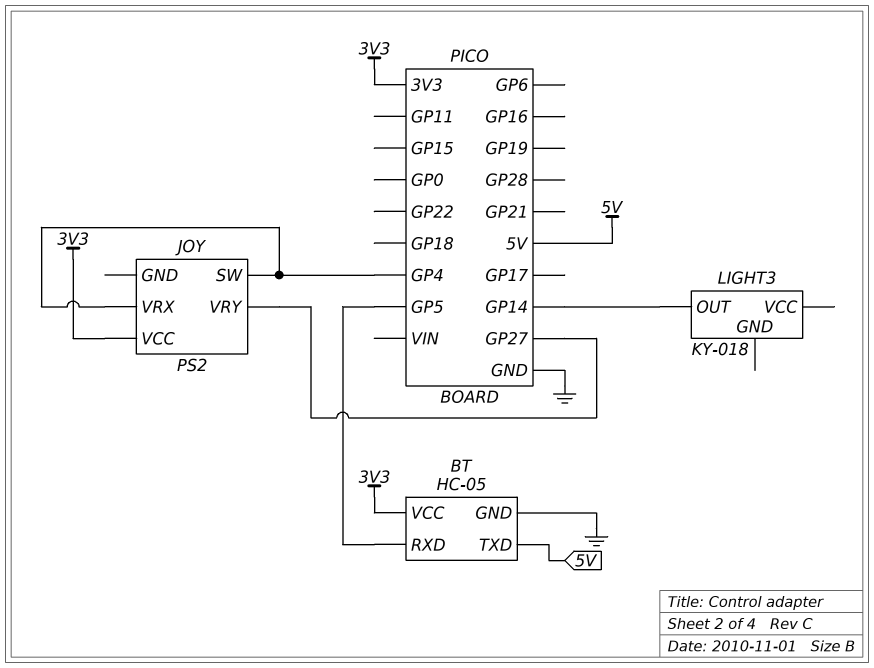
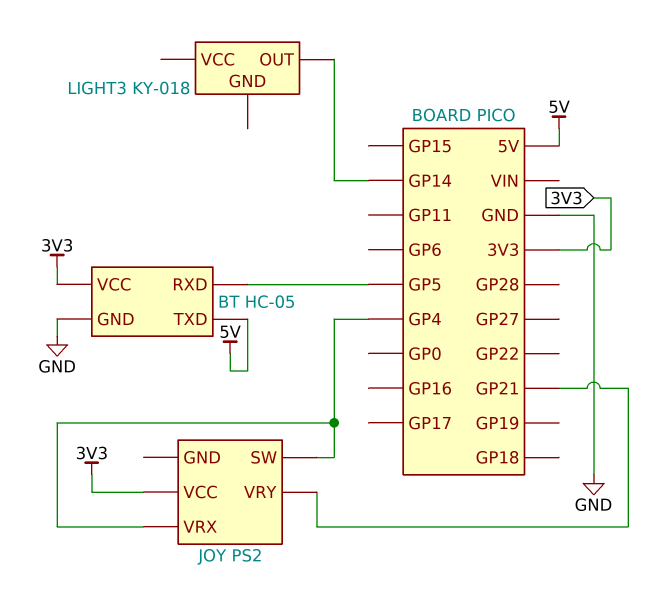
JOY pin VRY: GP27 -> GP21

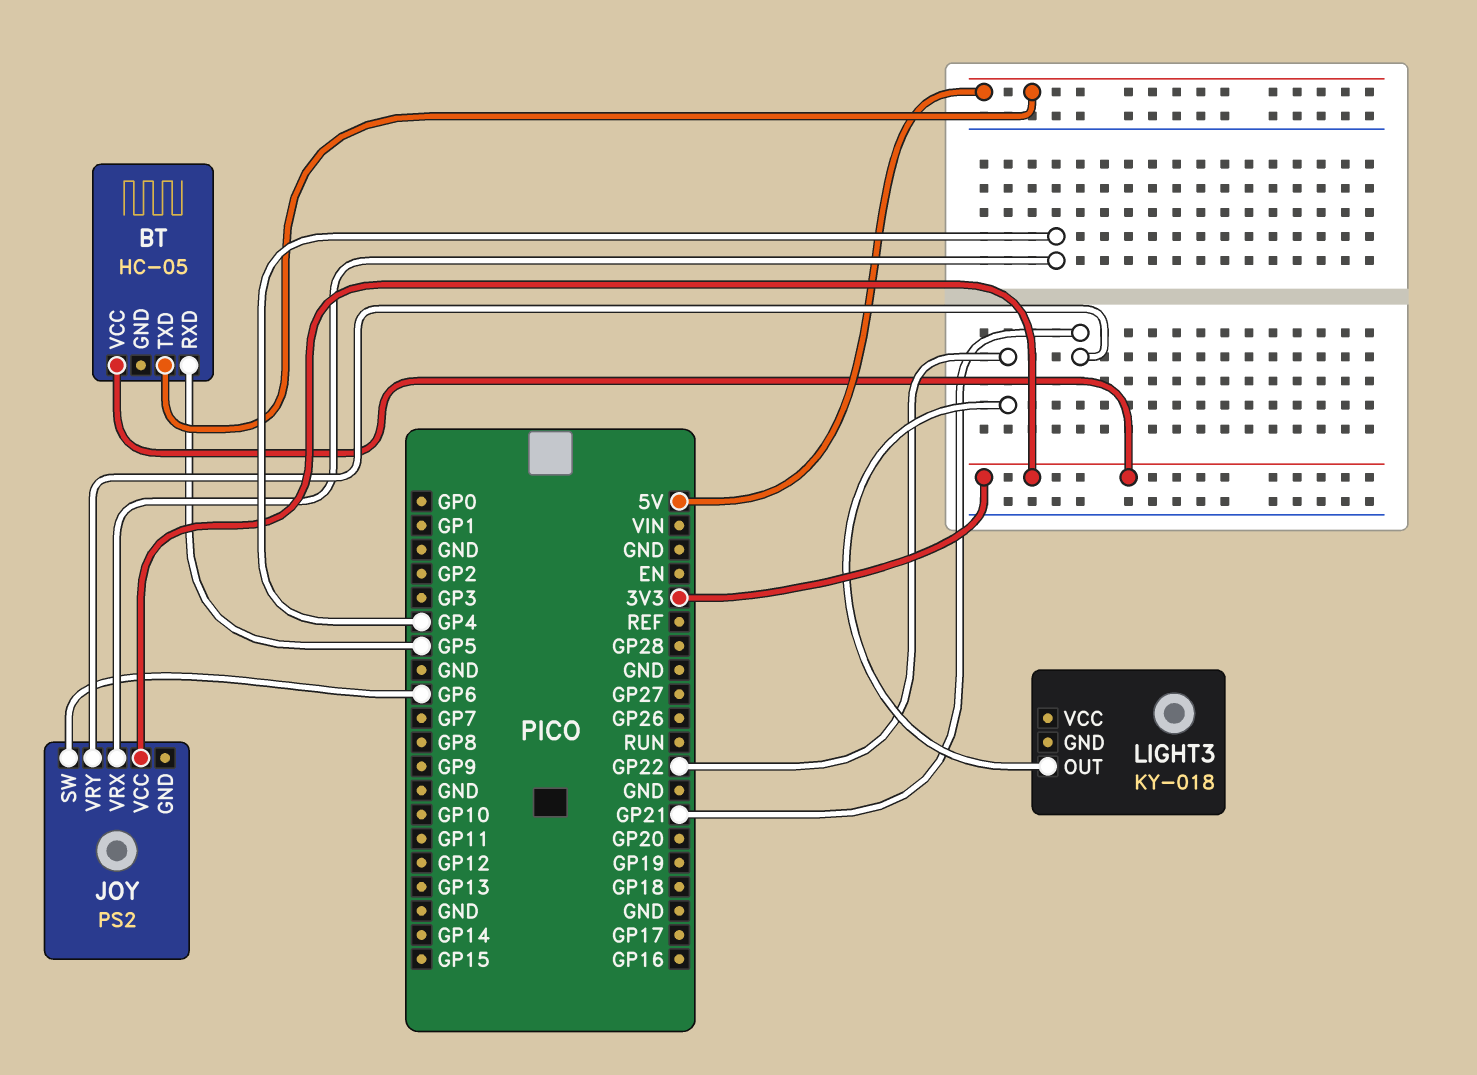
BT pin GND: GND -> none
JOY pin SW: GP4 -> GP6
LIGHT3 pin OUT: GP14 -> GP22

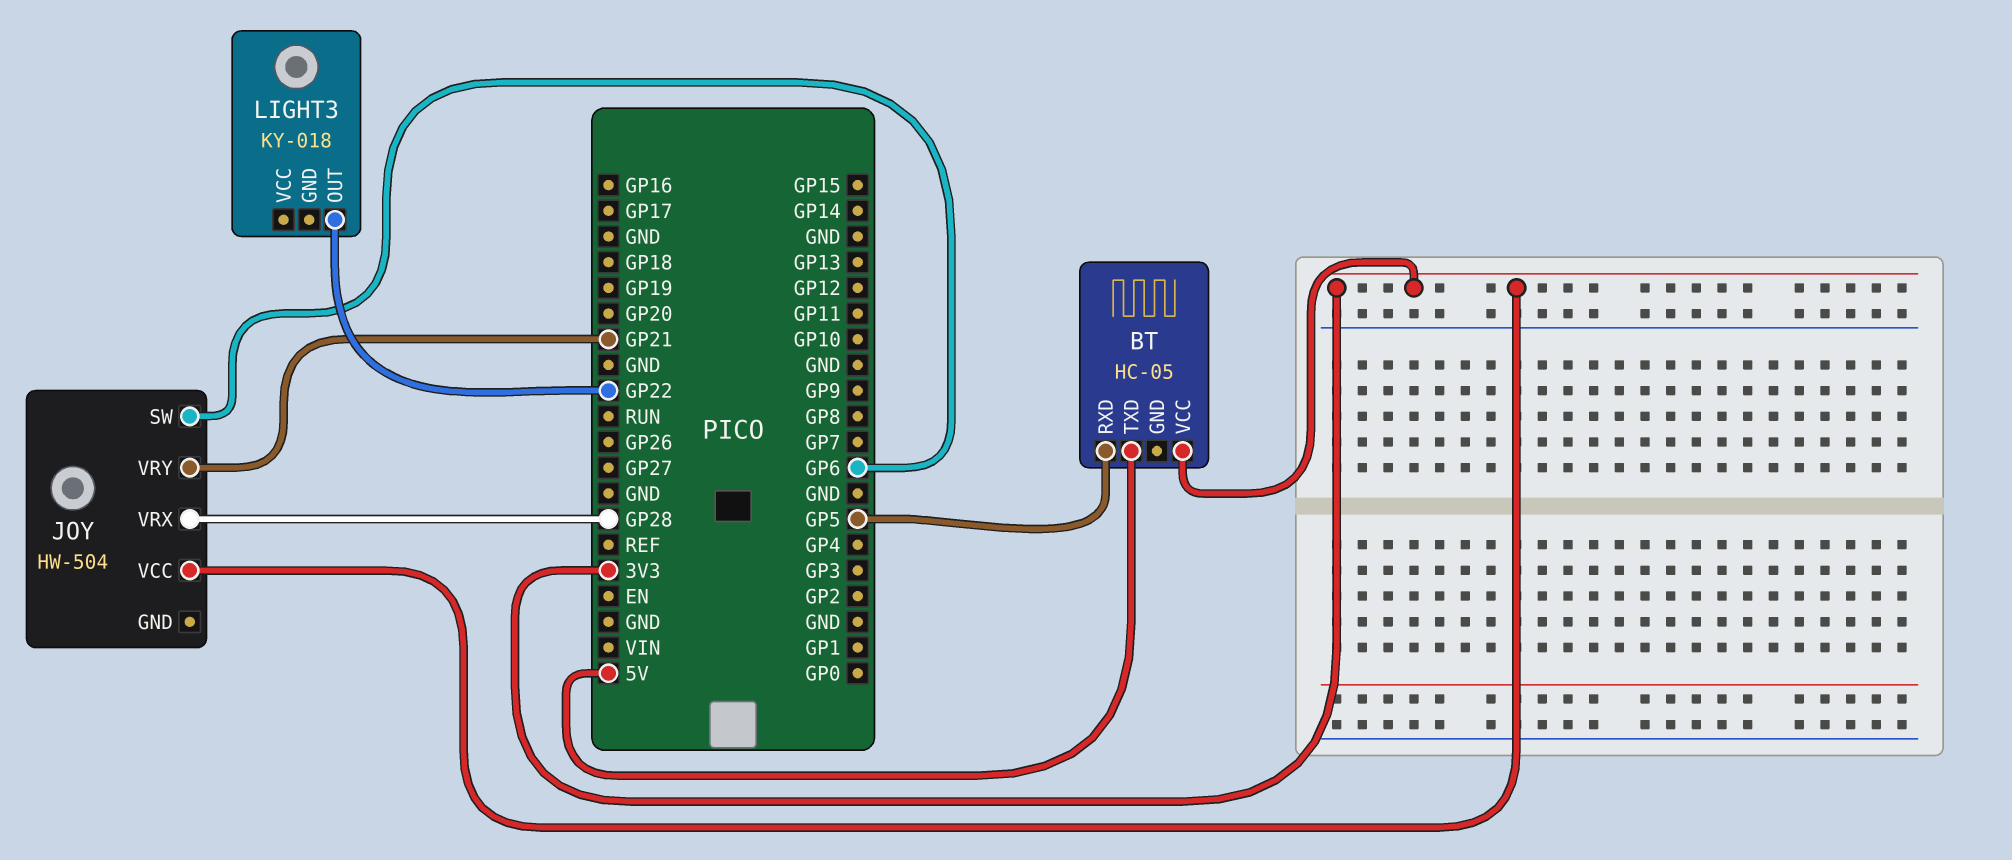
JOY: PS2 -> HW-504
JOY pin VRX: GP4 -> GP28

